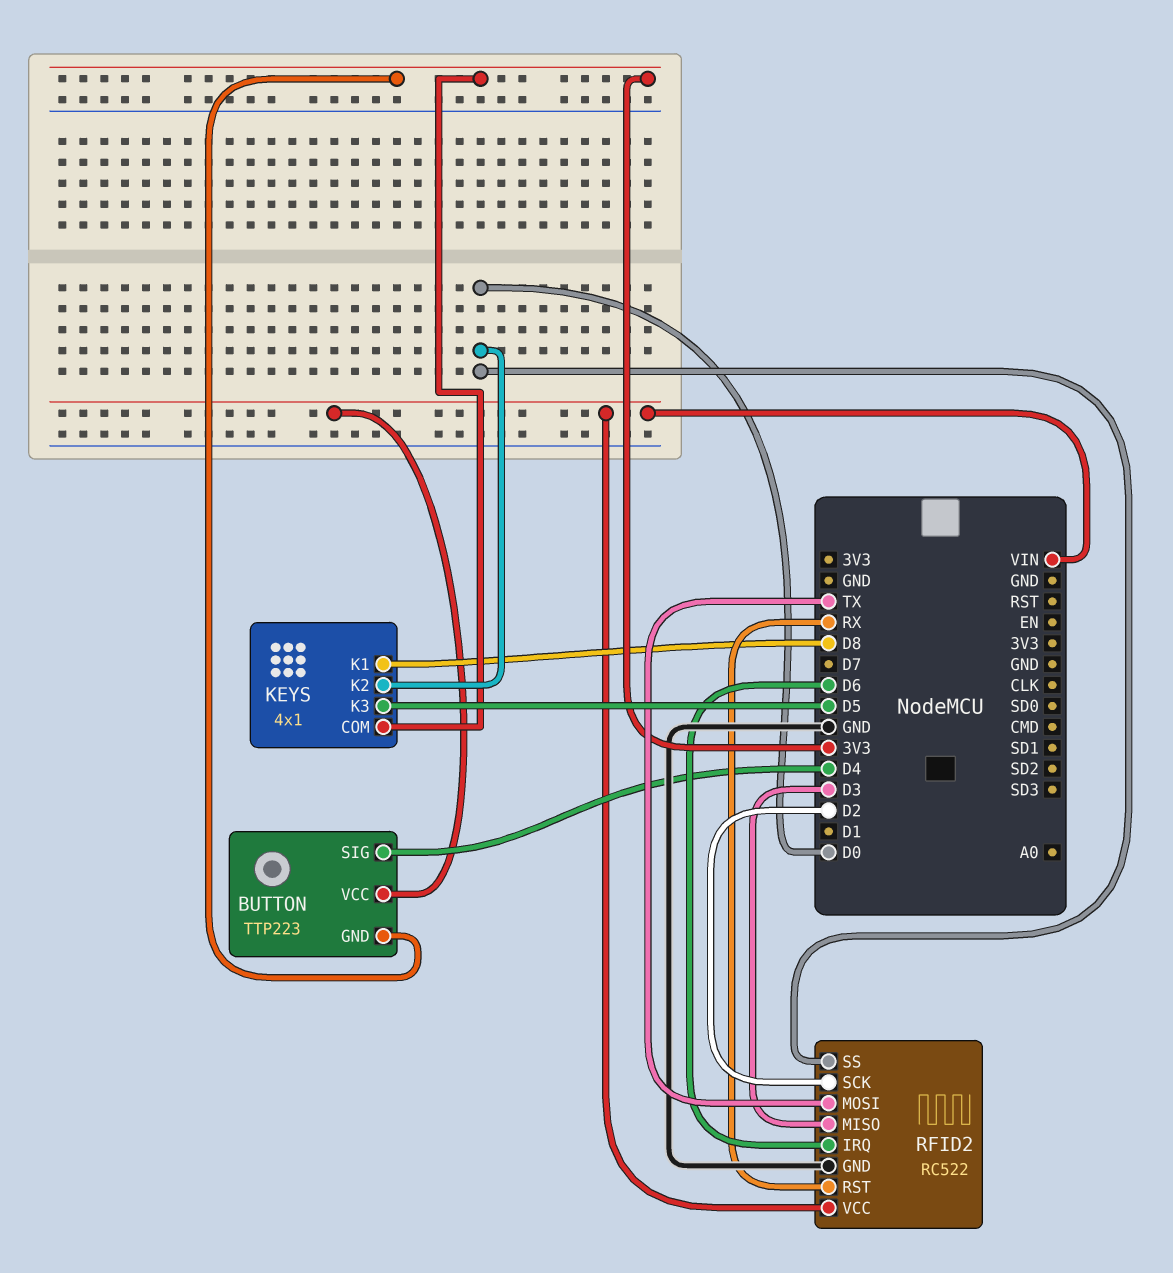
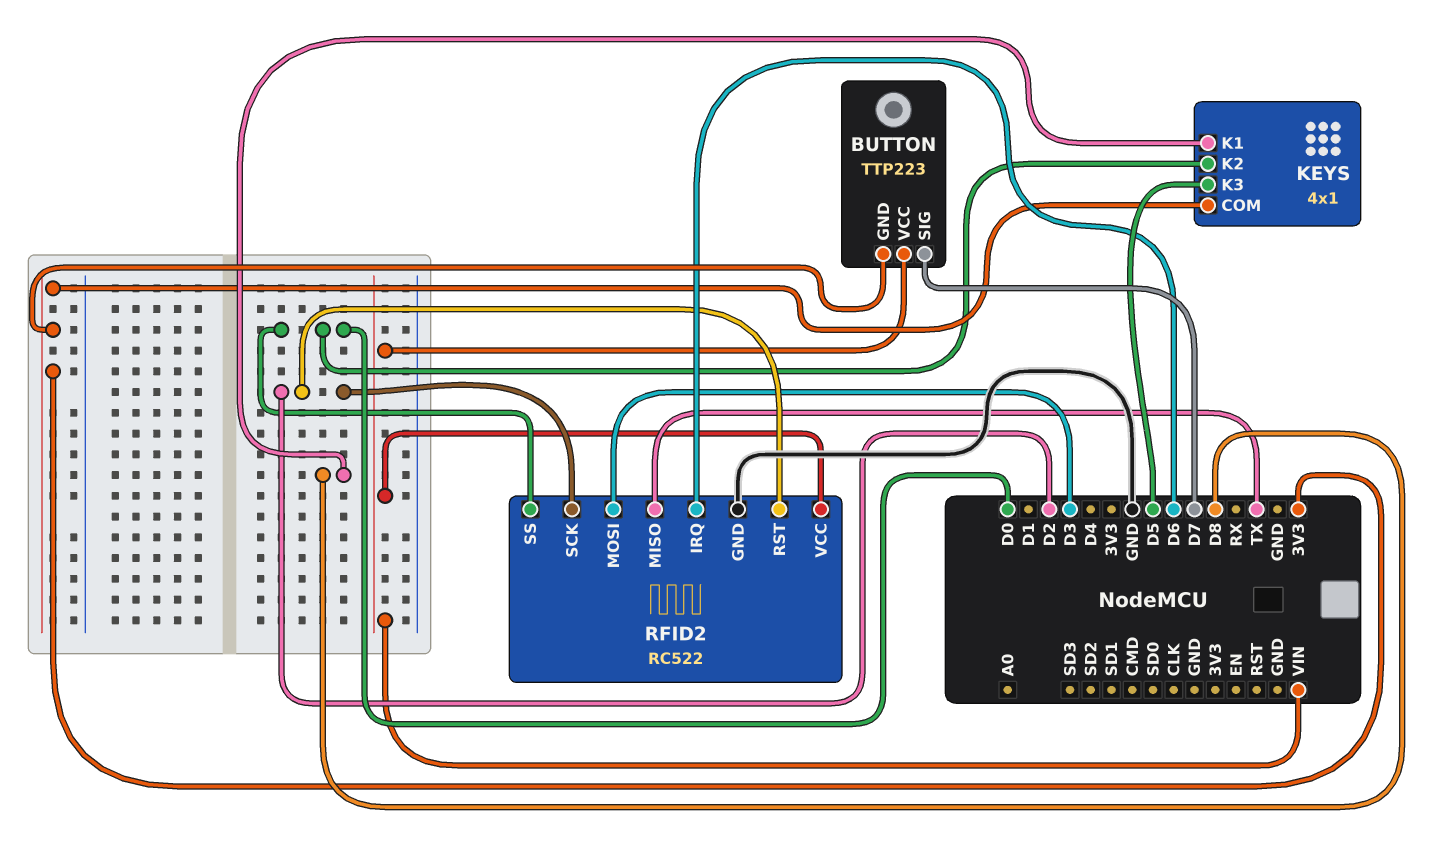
BUTTON pin SIG: D4 -> D7
RFID2 pin MISO: D3 -> TX
RFID2 pin MOSI: TX -> D3
RFID2 pin RST: RX -> D2

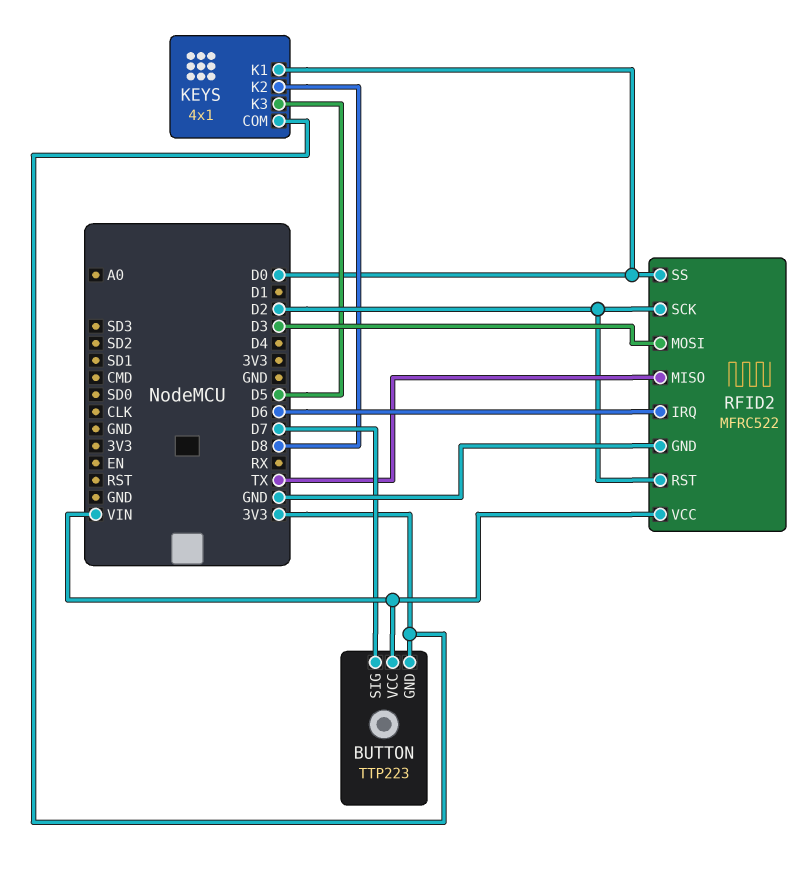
KEYS pin K1: D8 -> D0
KEYS pin K2: D0 -> D8
RFID2: RC522 -> MFRC522

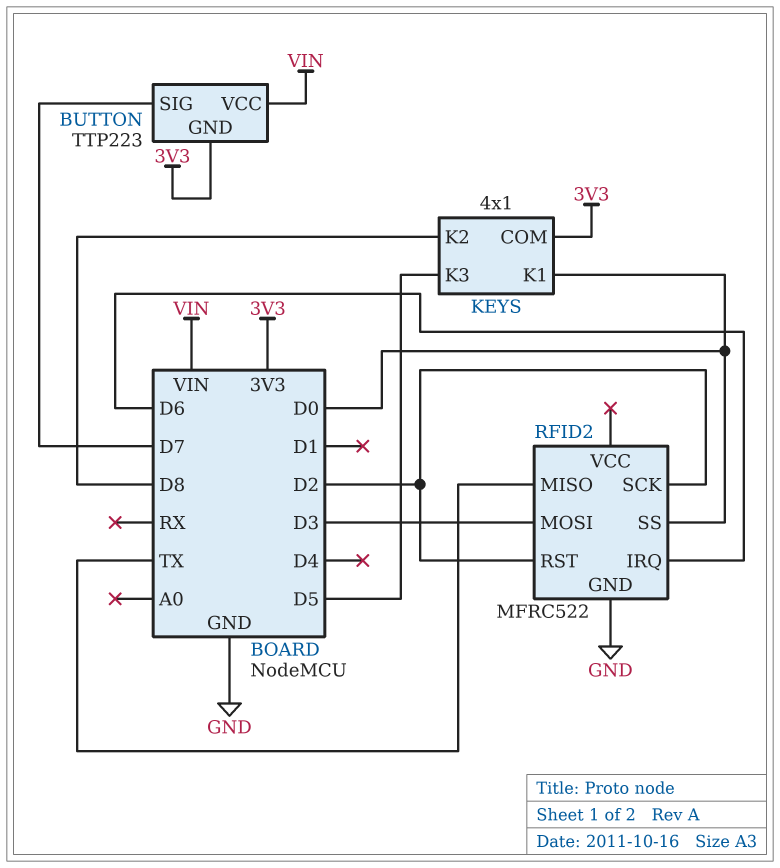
RFID2 pin VCC: VIN -> none

